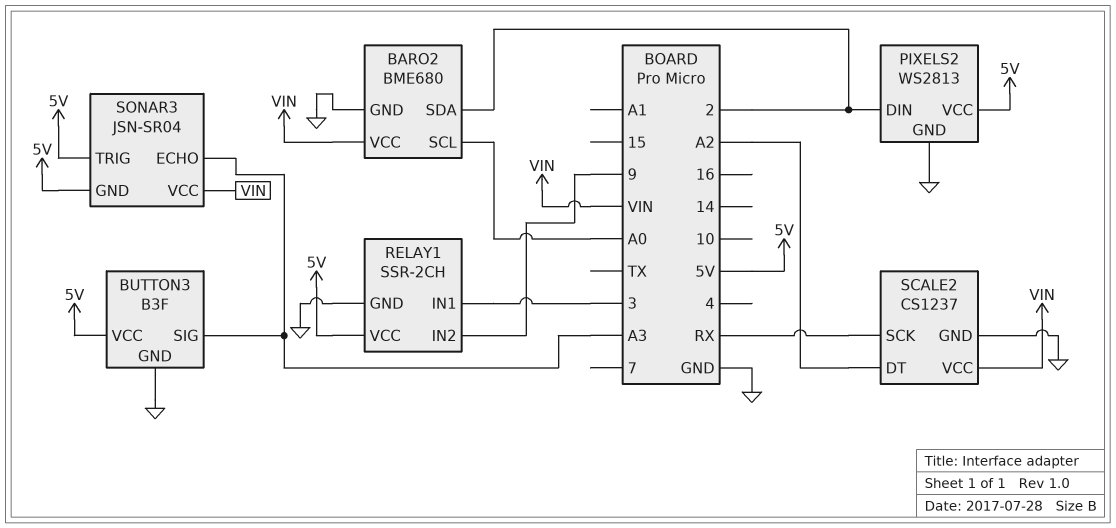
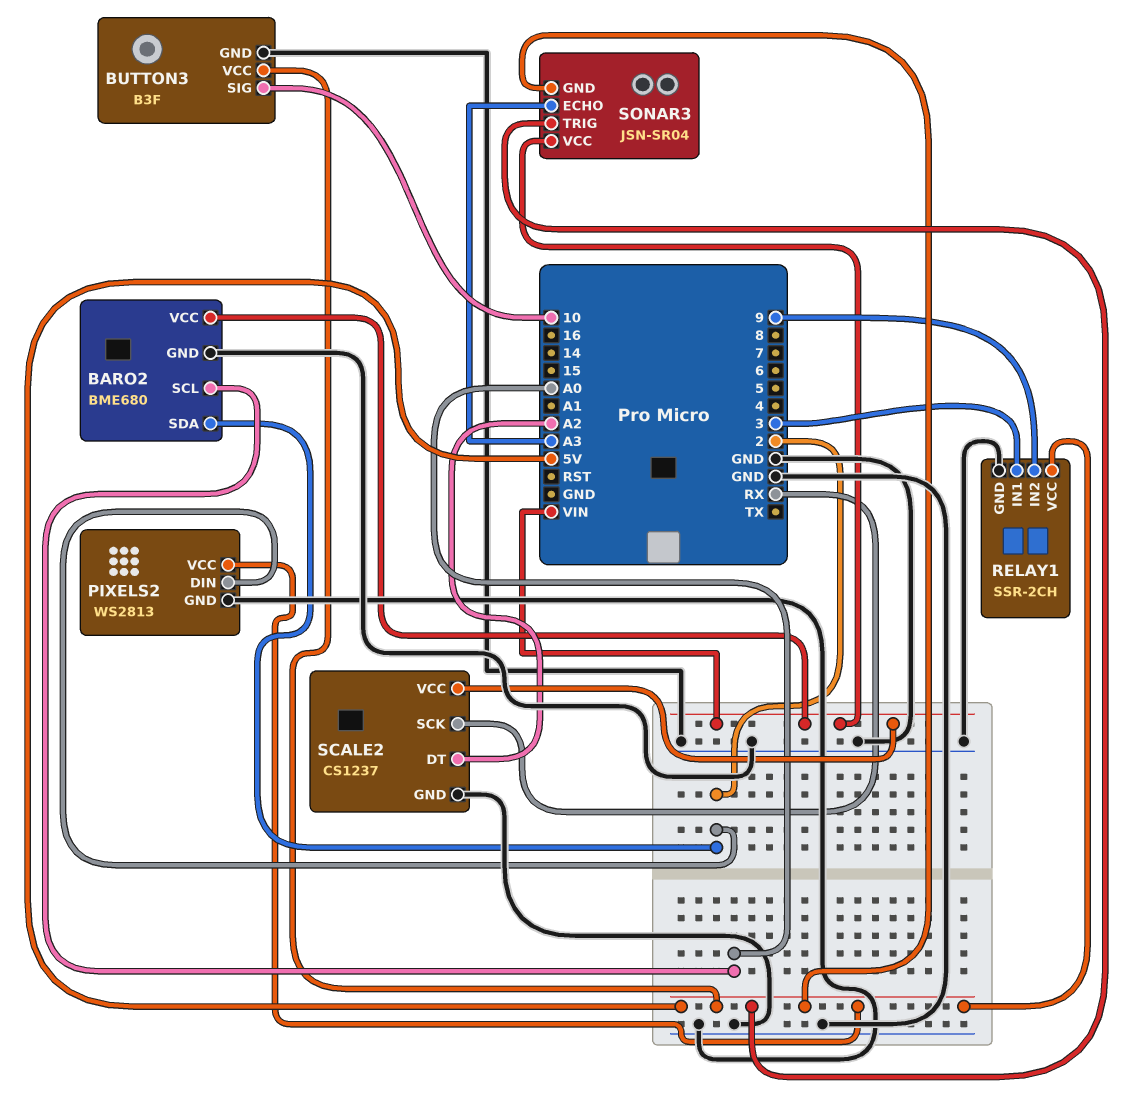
BUTTON3 pin SIG: A3 -> 10

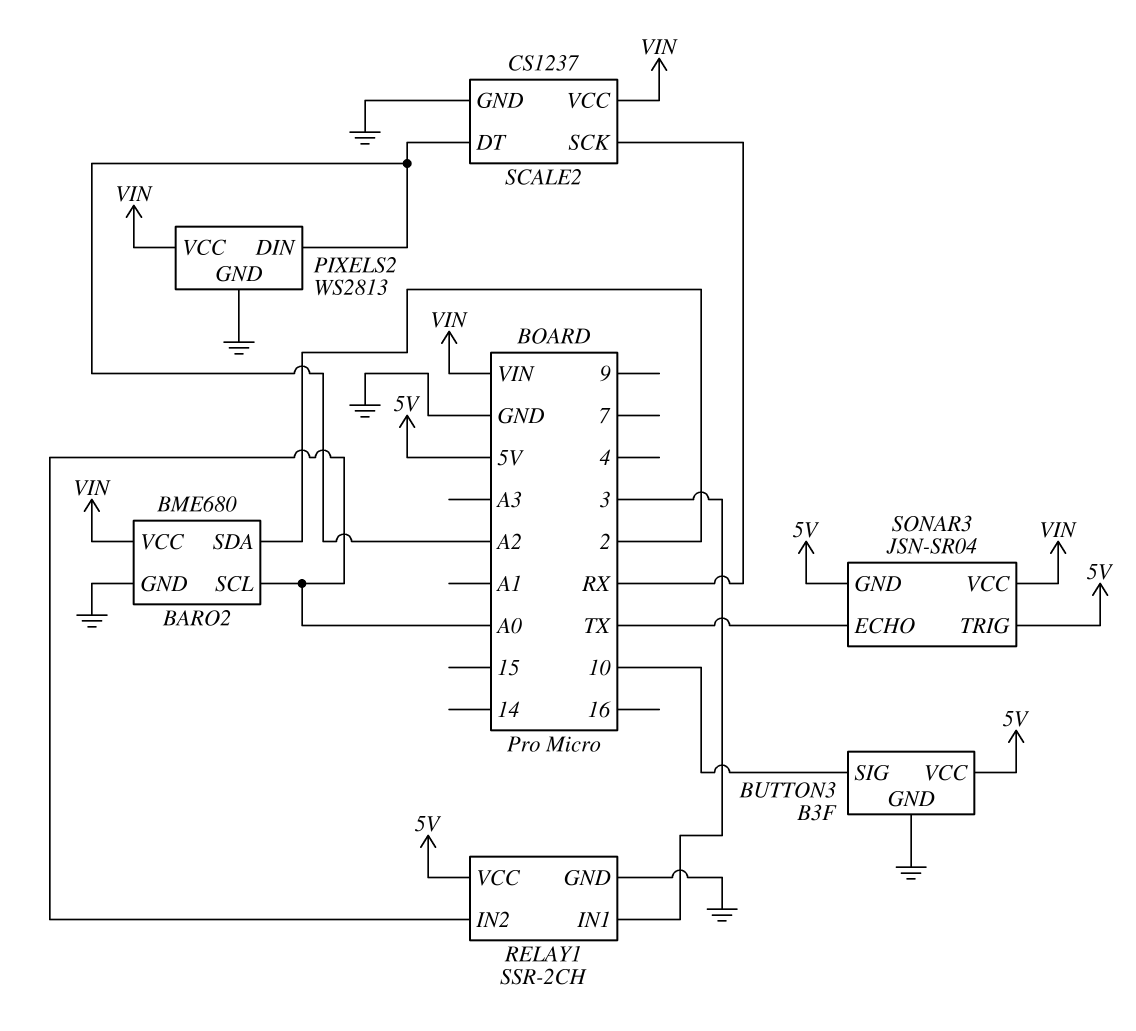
PIXELS2 pin DIN: 2 -> A2
PIXELS2 pin VCC: 5V -> VIN
RELAY1 pin IN2: 9 -> A0
SONAR3 pin ECHO: A3 -> TX

